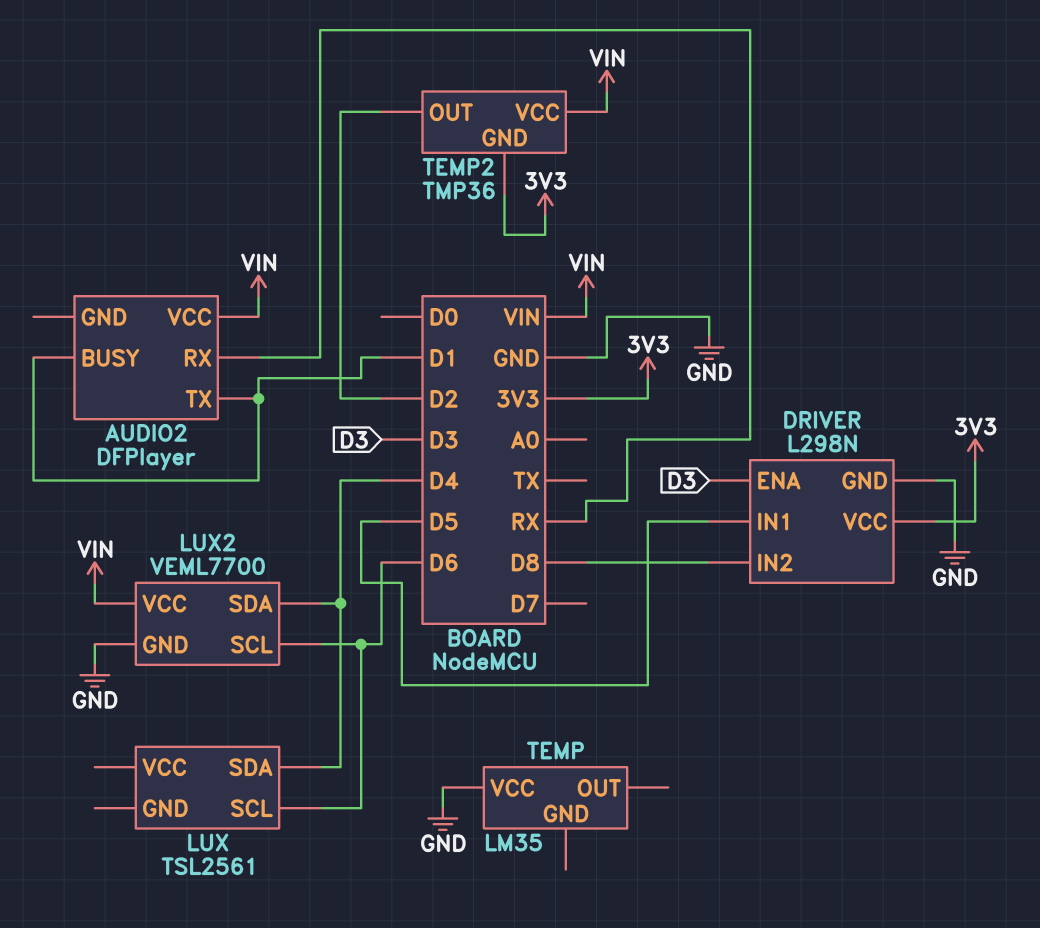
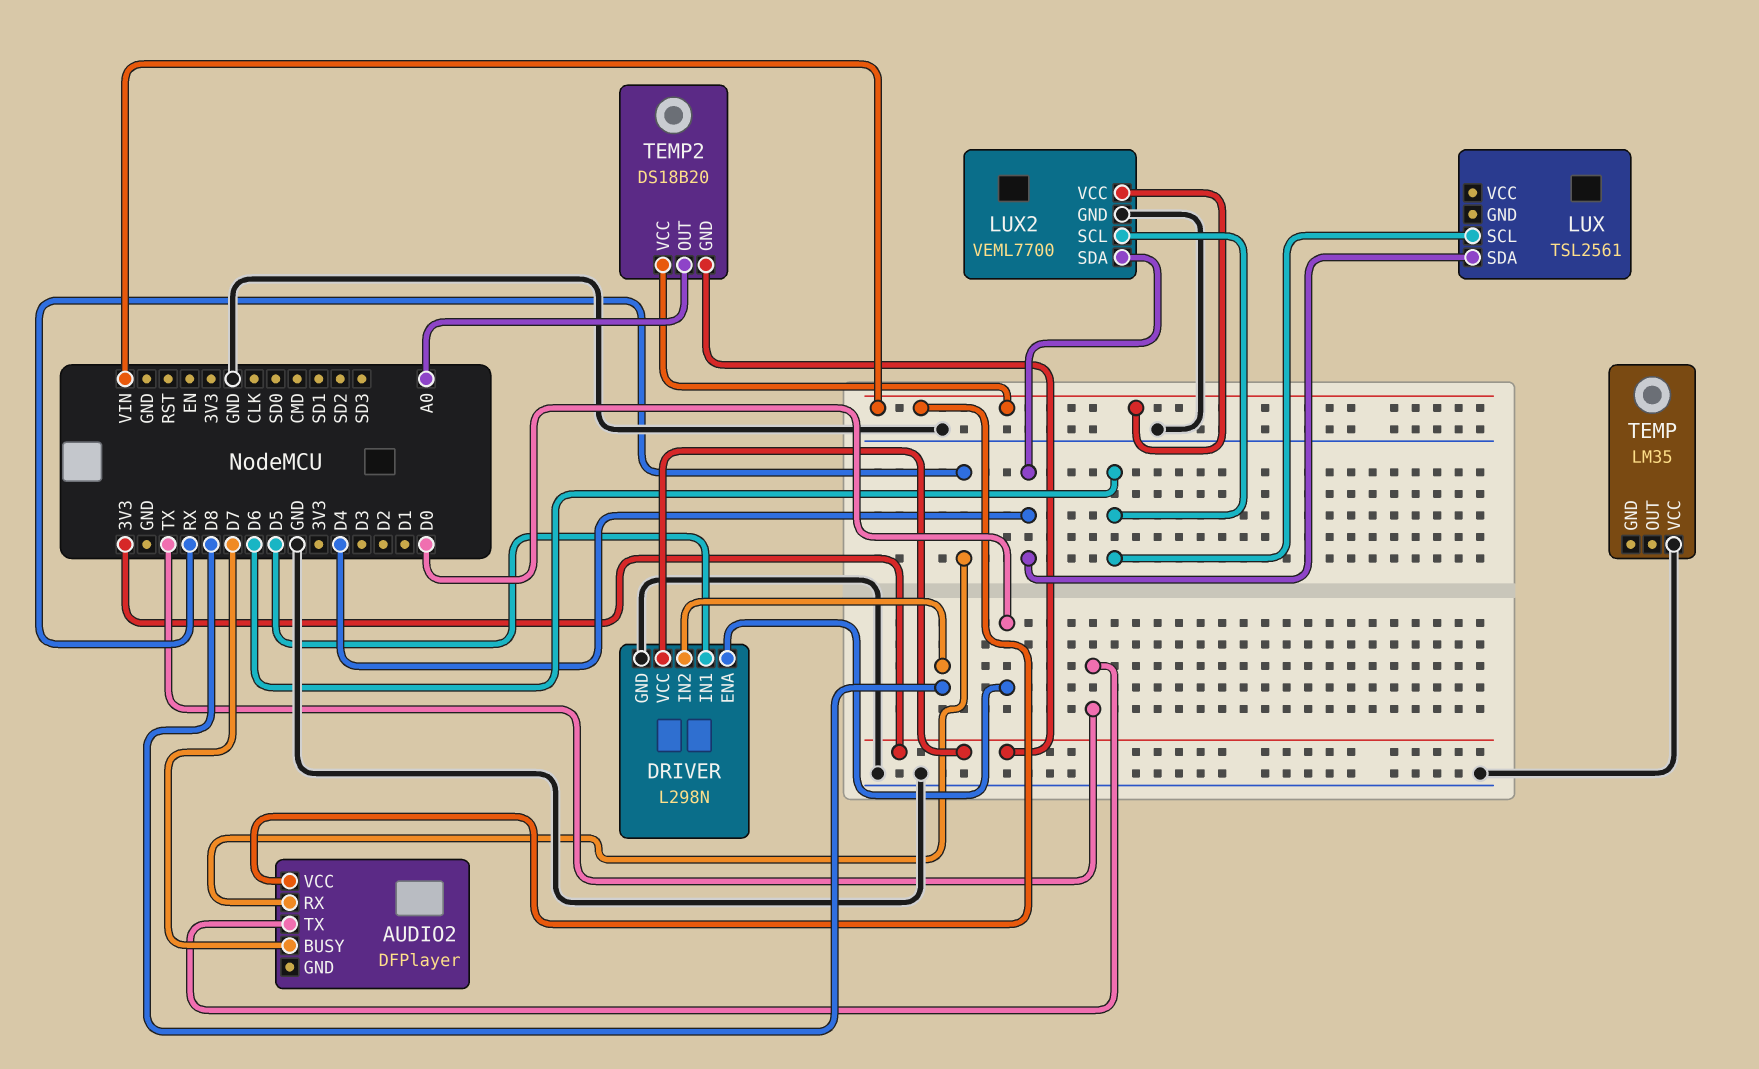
AUDIO2 pin BUSY: D1 -> D7
AUDIO2 pin TX: D1 -> TX
DRIVER pin ENA: D3 -> D0
TEMP2: TMP36 -> DS18B20
TEMP2 pin OUT: D2 -> A0

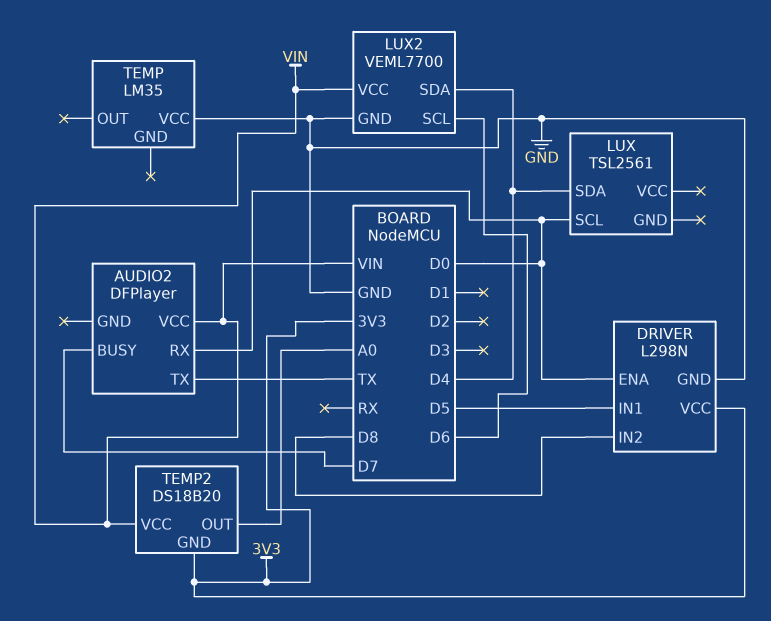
AUDIO2 pin RX: RX -> D0
LUX pin SCL: D6 -> D0

